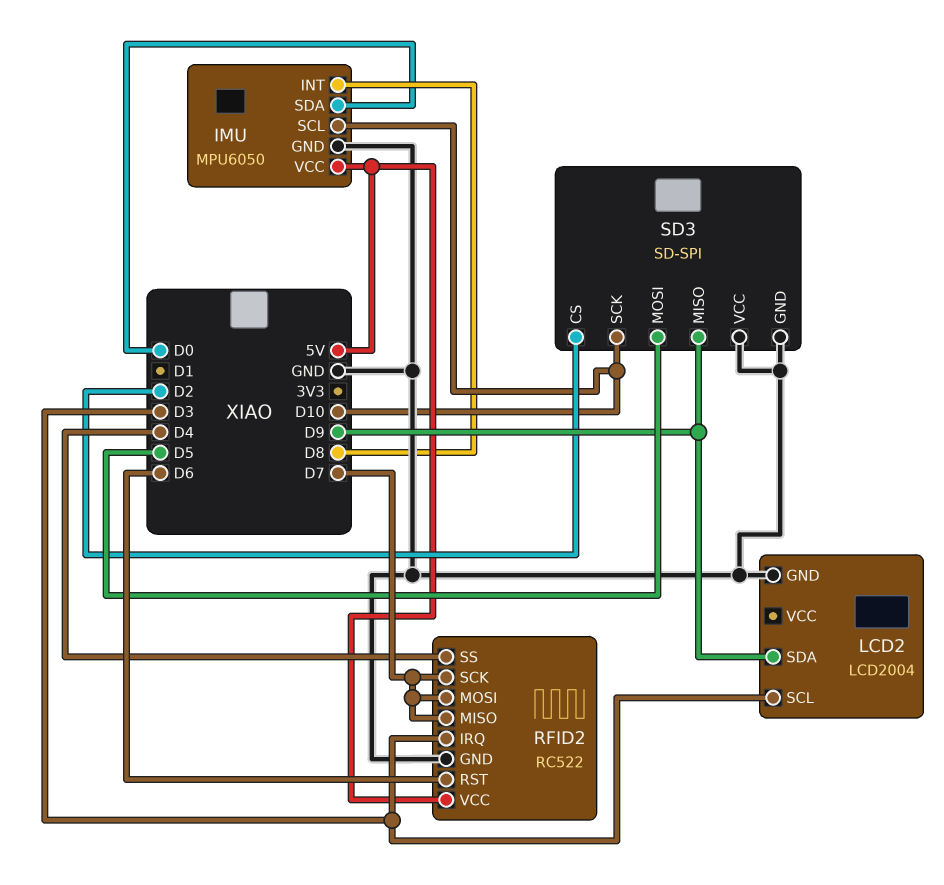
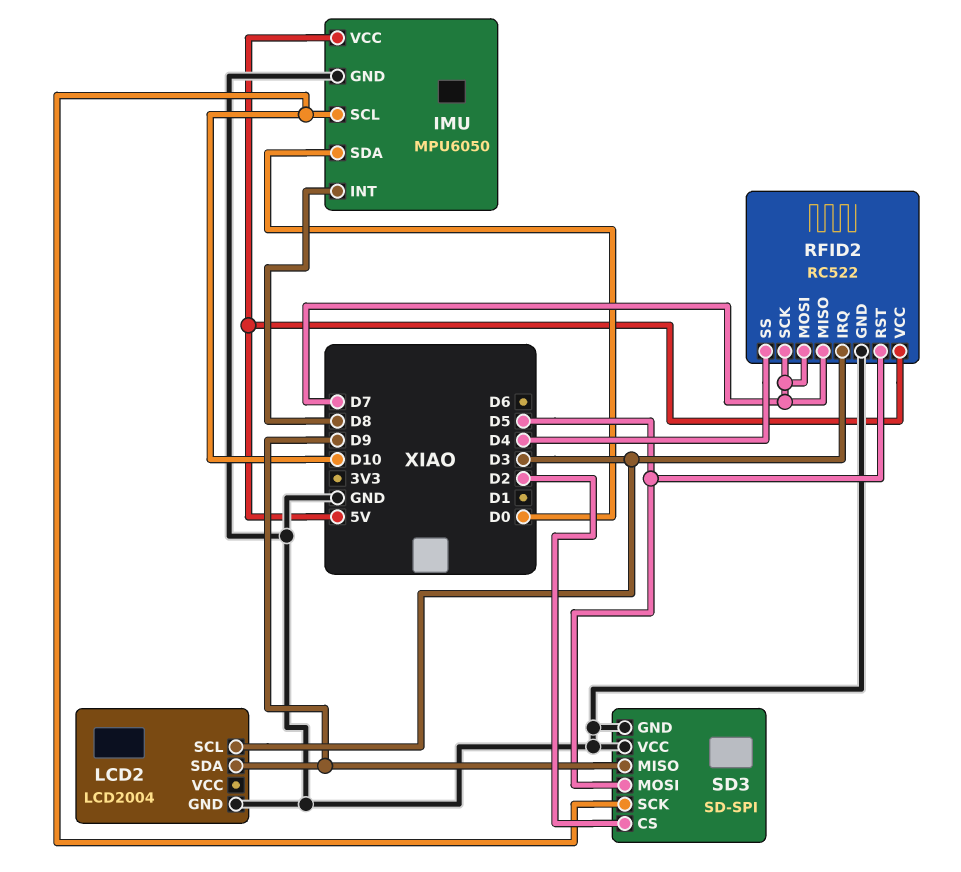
RFID2 pin RST: D6 -> D5

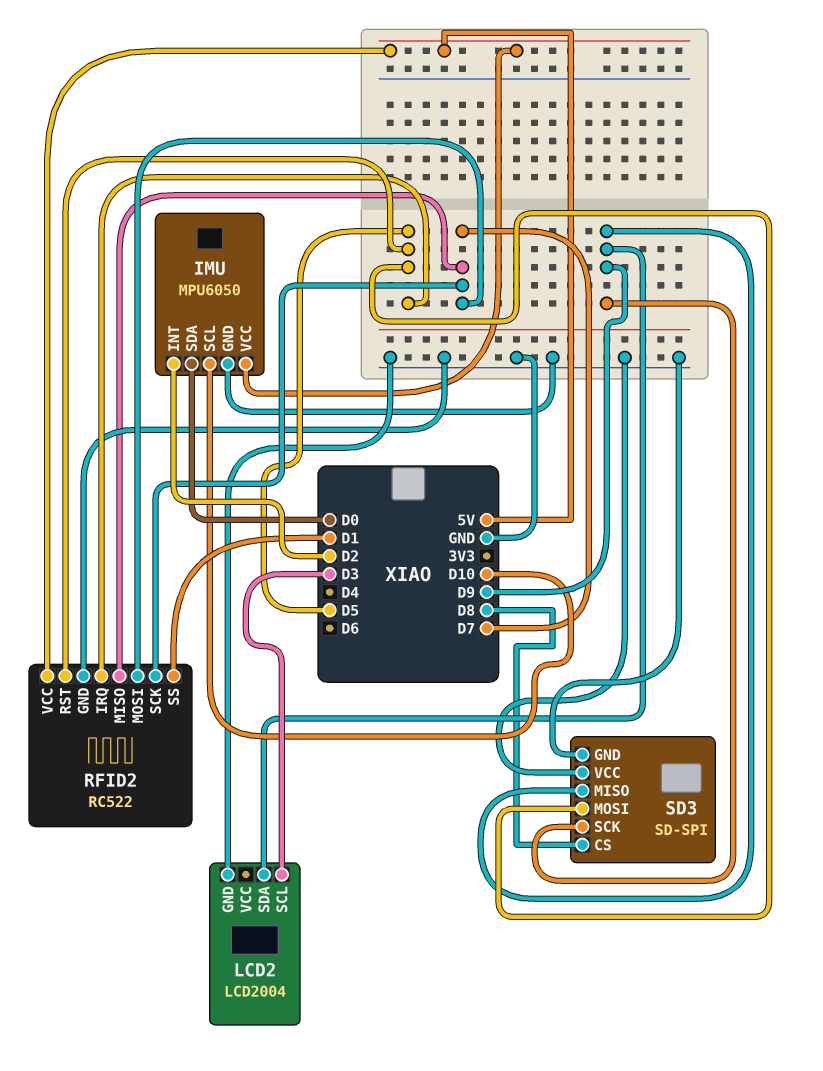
IMU pin INT: D8 -> D2
RFID2 pin IRQ: D3 -> D5
RFID2 pin SS: D4 -> D1
SD3 pin CS: D2 -> D8
SD3 pin SCK: D10 -> D9

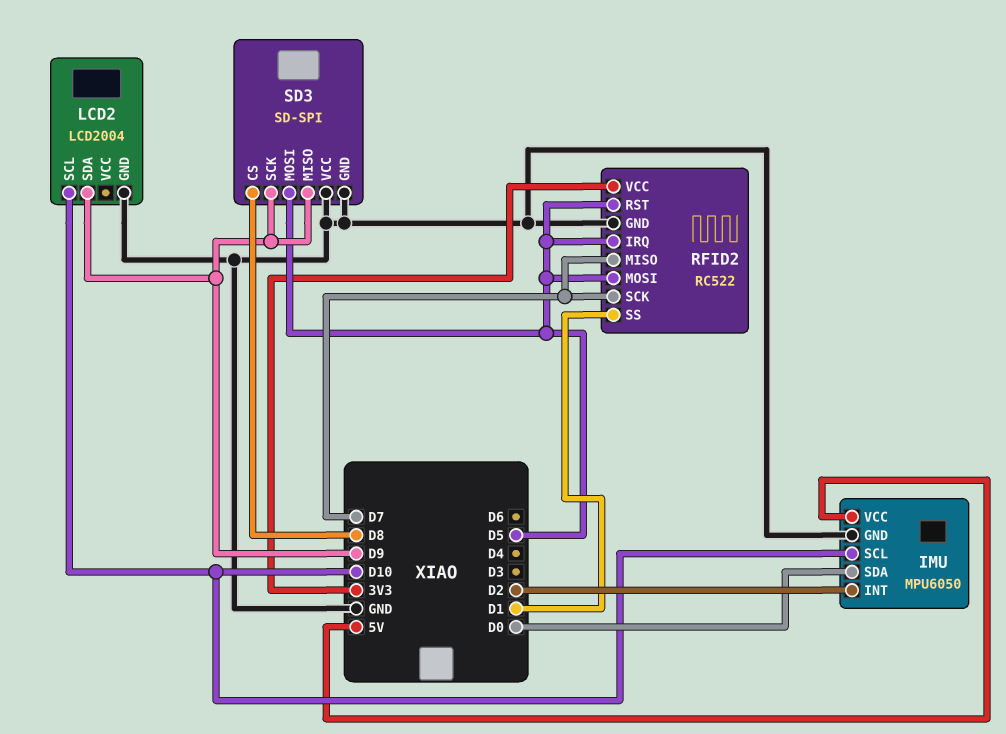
LCD2 pin SCL: D3 -> D10
RFID2 pin MOSI: D7 -> D5
RFID2 pin VCC: 5V -> 3V3

